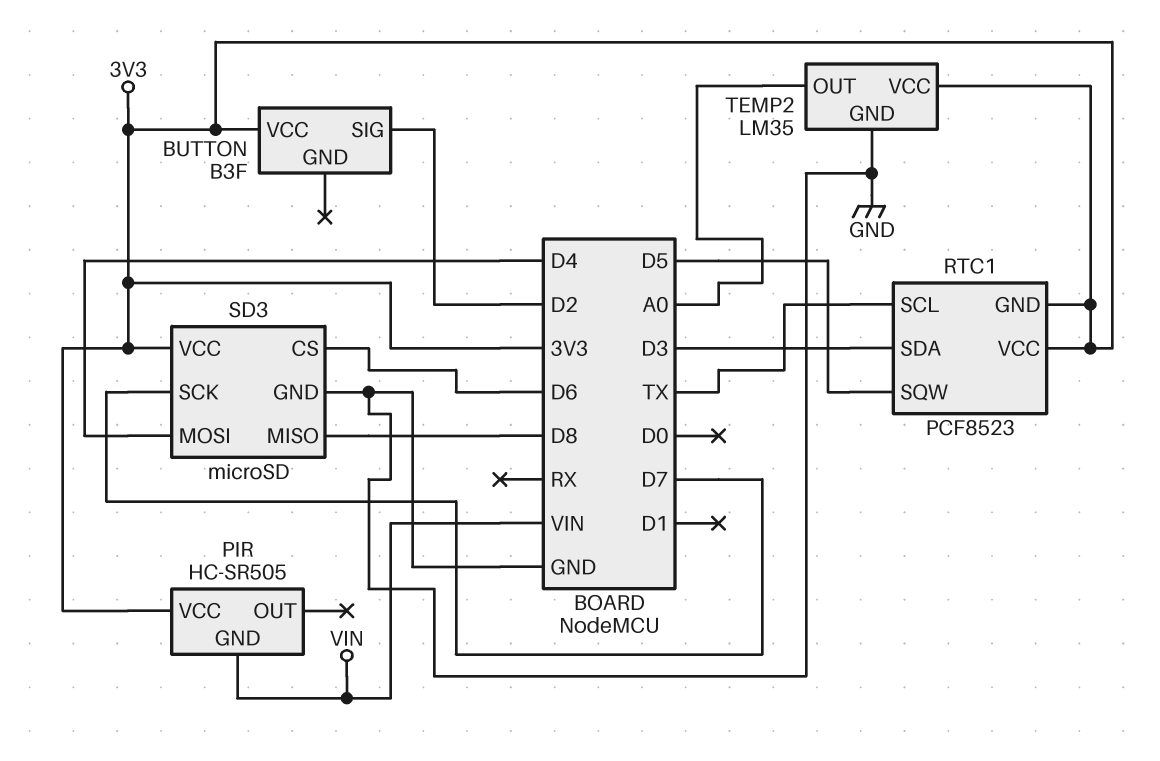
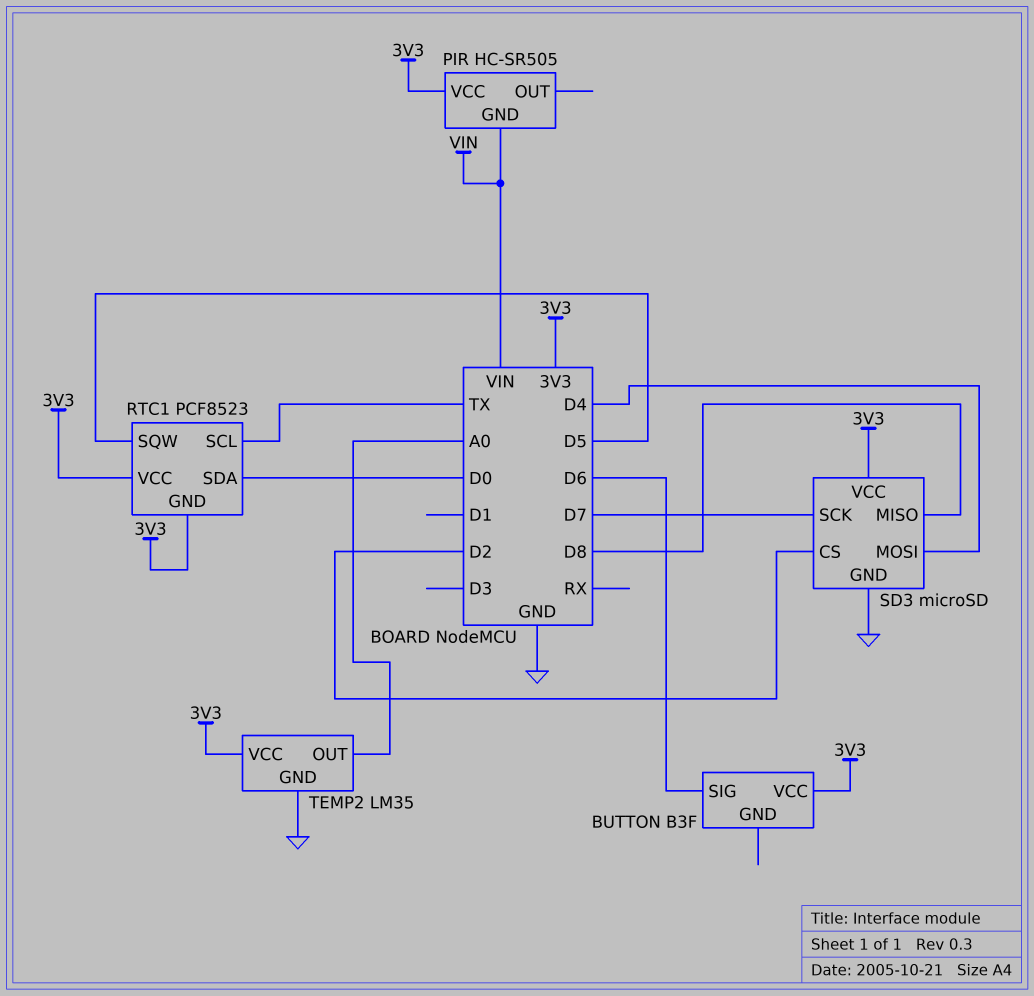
BUTTON pin SIG: D2 -> D6
RTC1 pin SDA: D3 -> D0
SD3 pin CS: D6 -> D2

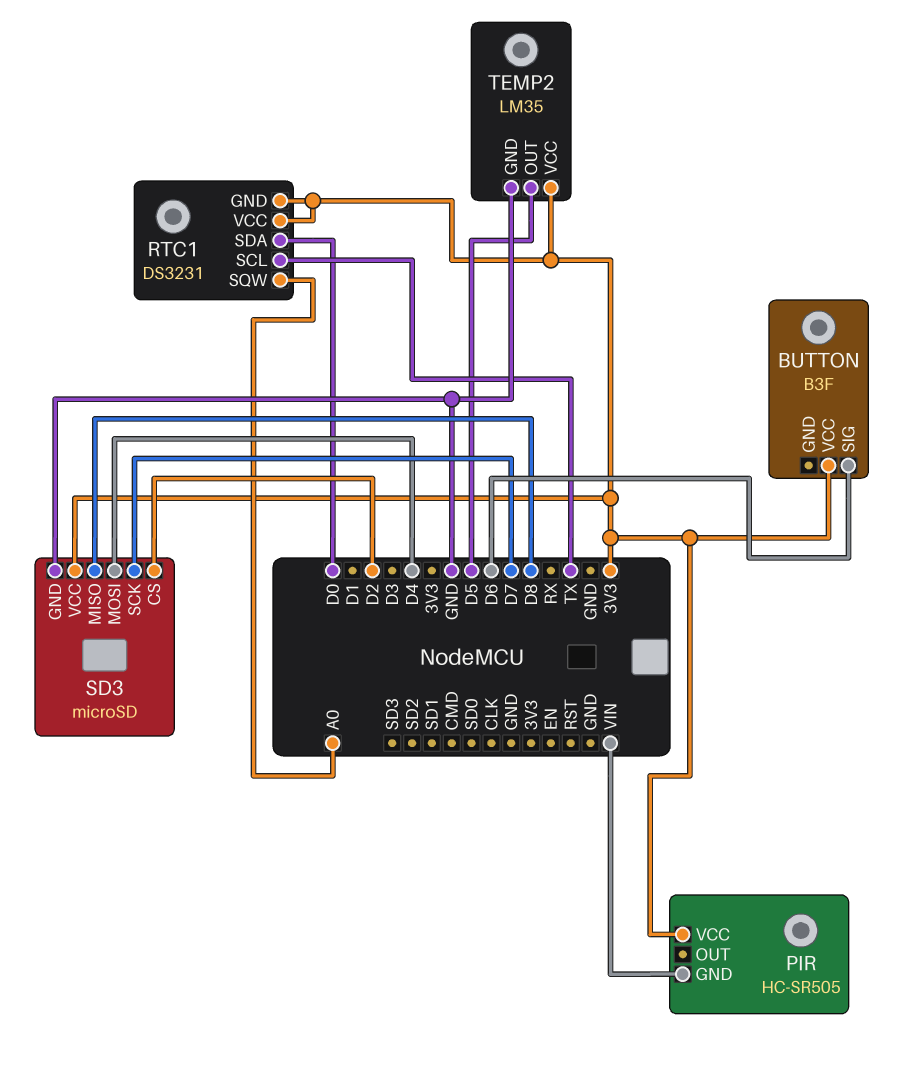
RTC1: PCF8523 -> DS3231
RTC1 pin SQW: D5 -> A0
TEMP2 pin OUT: A0 -> D5

